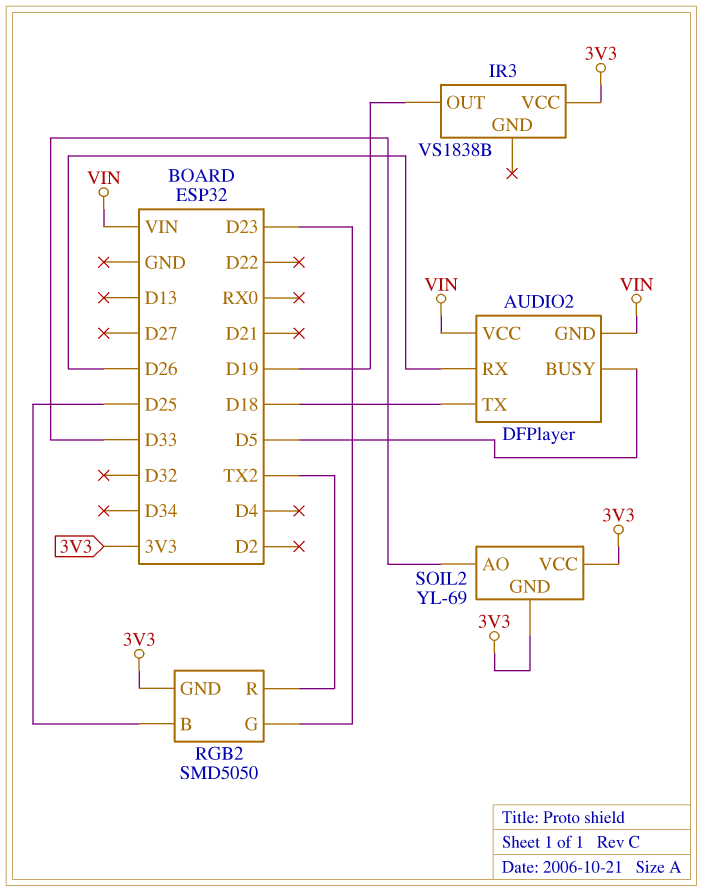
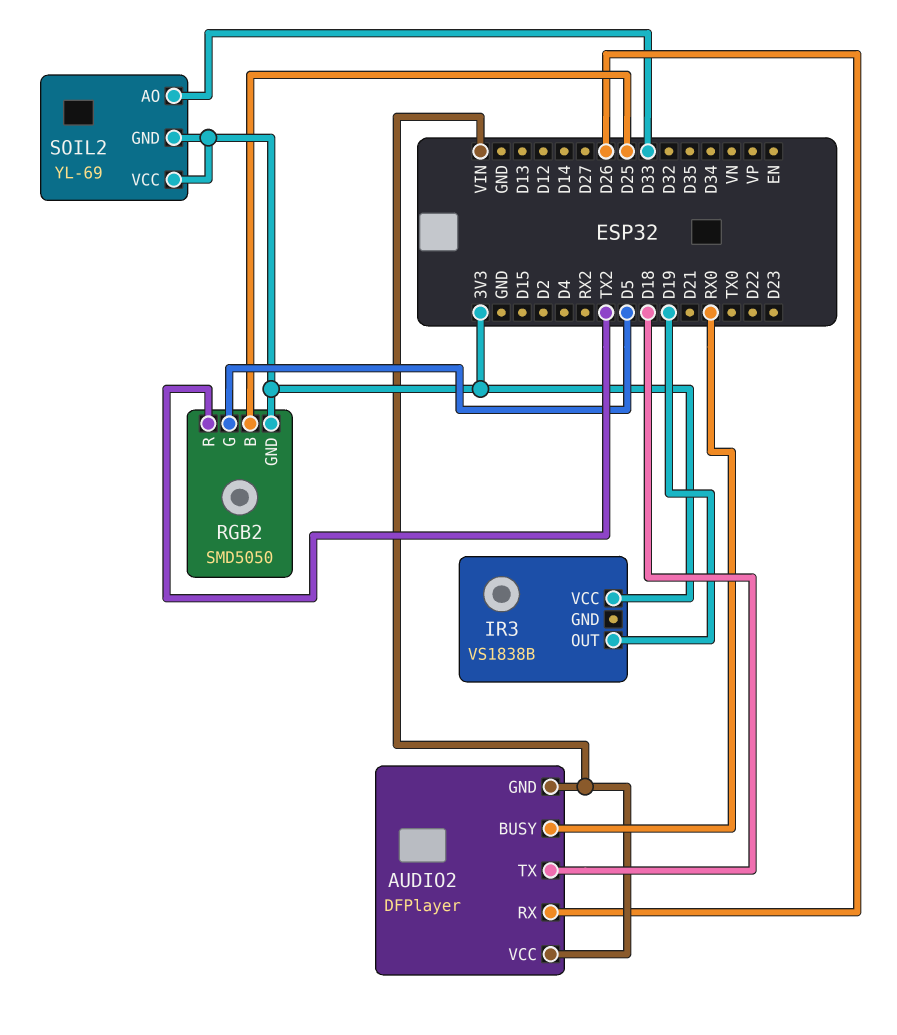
AUDIO2 pin BUSY: D5 -> RX0
RGB2 pin G: D23 -> D5

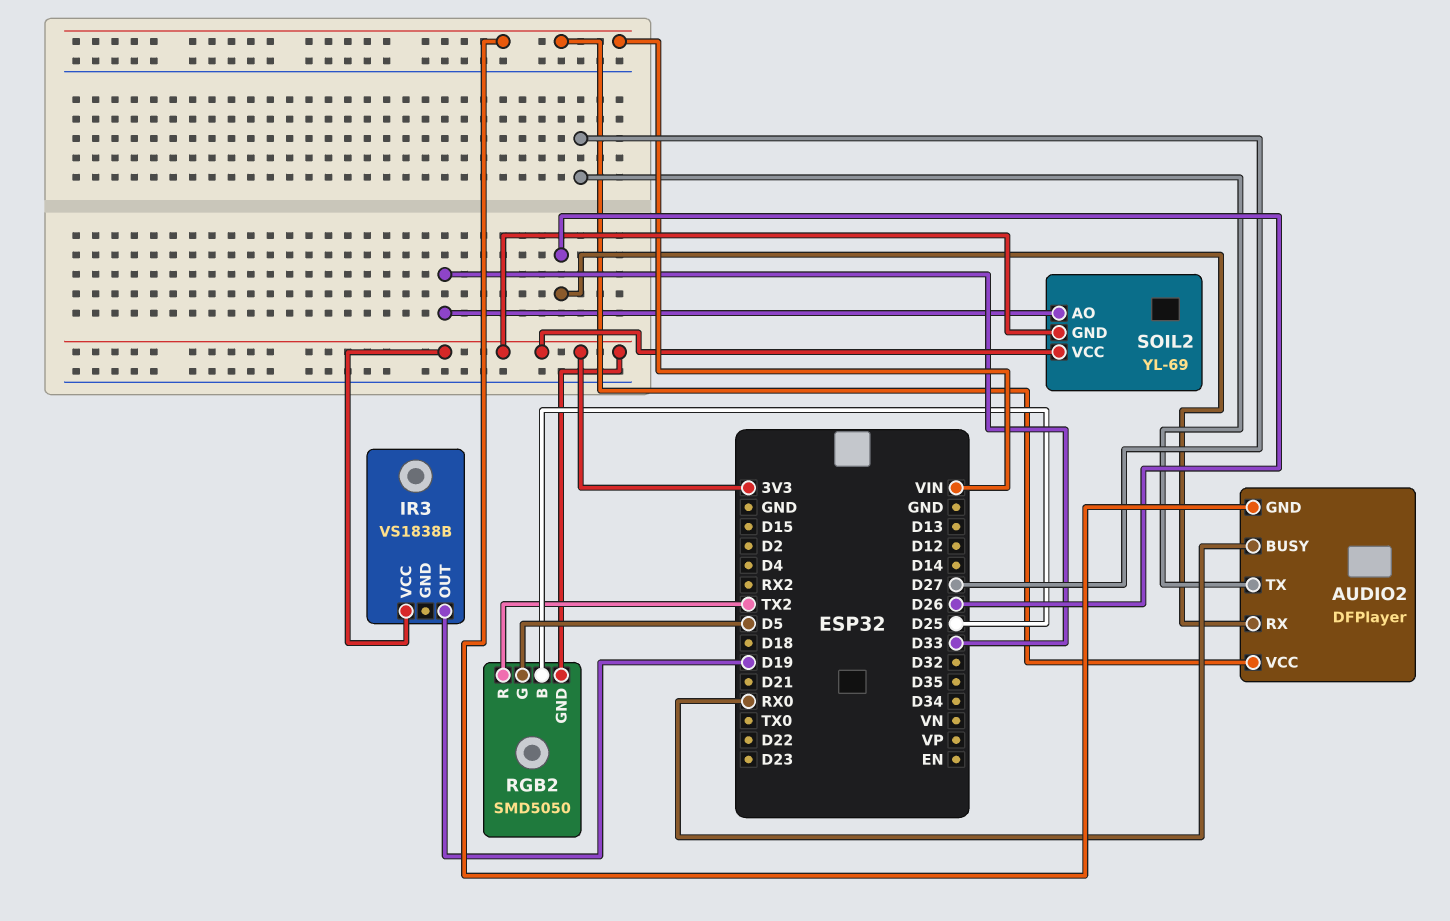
AUDIO2 pin TX: D18 -> D27

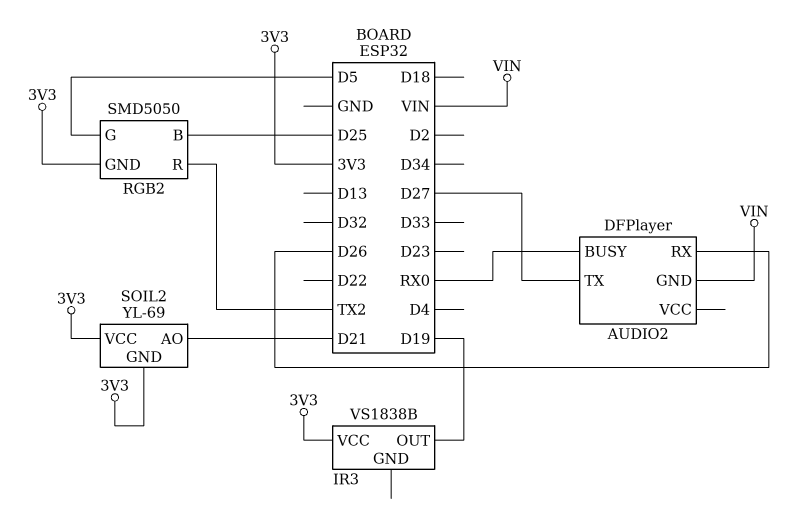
AUDIO2 pin VCC: VIN -> none
SOIL2 pin AO: D33 -> D21

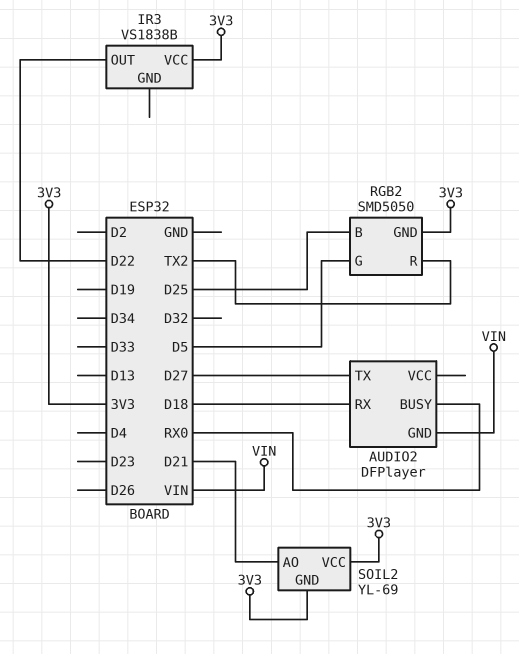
AUDIO2 pin RX: D26 -> D18
IR3 pin OUT: D19 -> D22

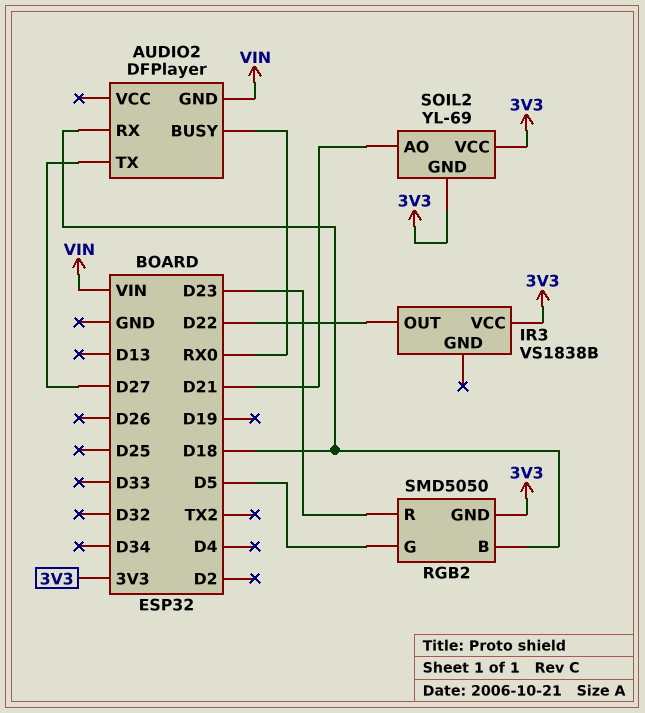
RGB2 pin B: D25 -> D18
RGB2 pin R: TX2 -> D23

